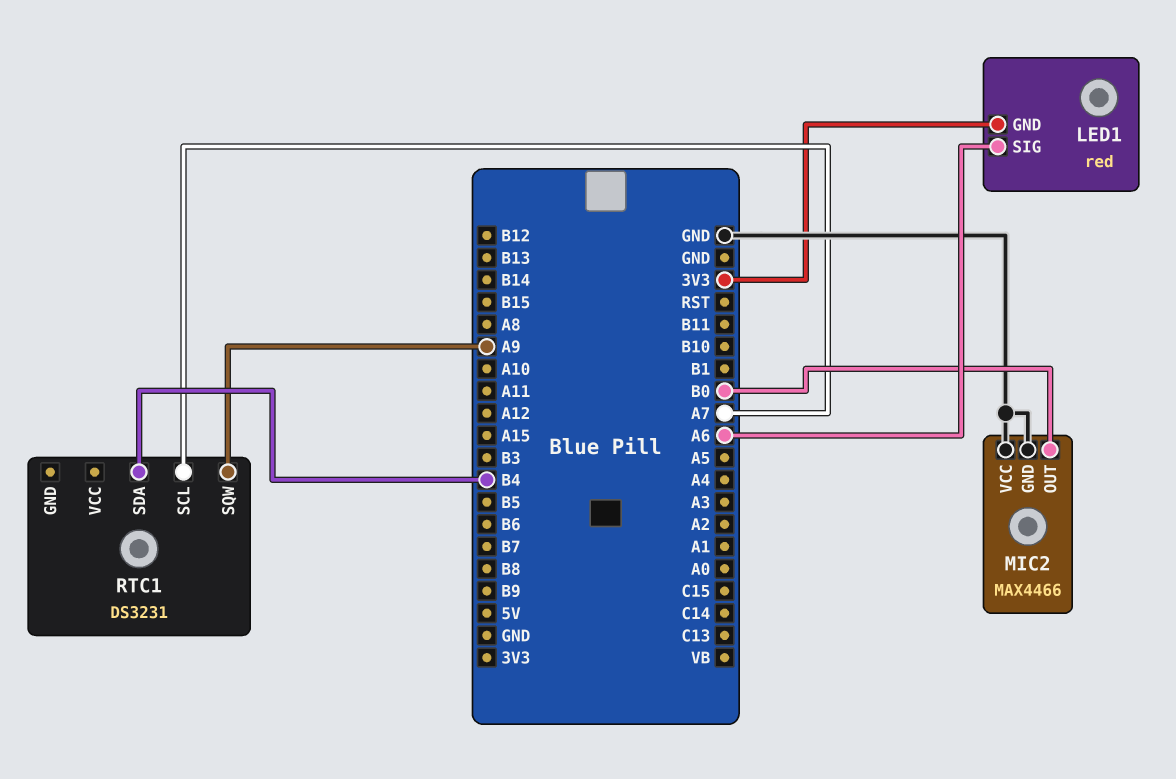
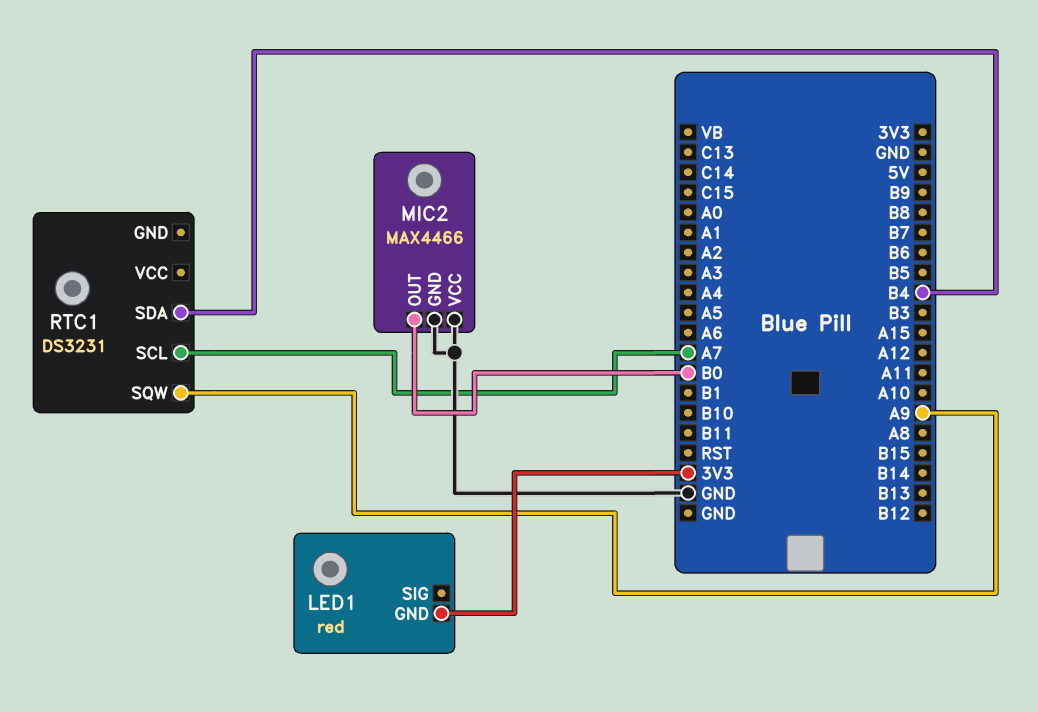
LED1 pin SIG: A6 -> none

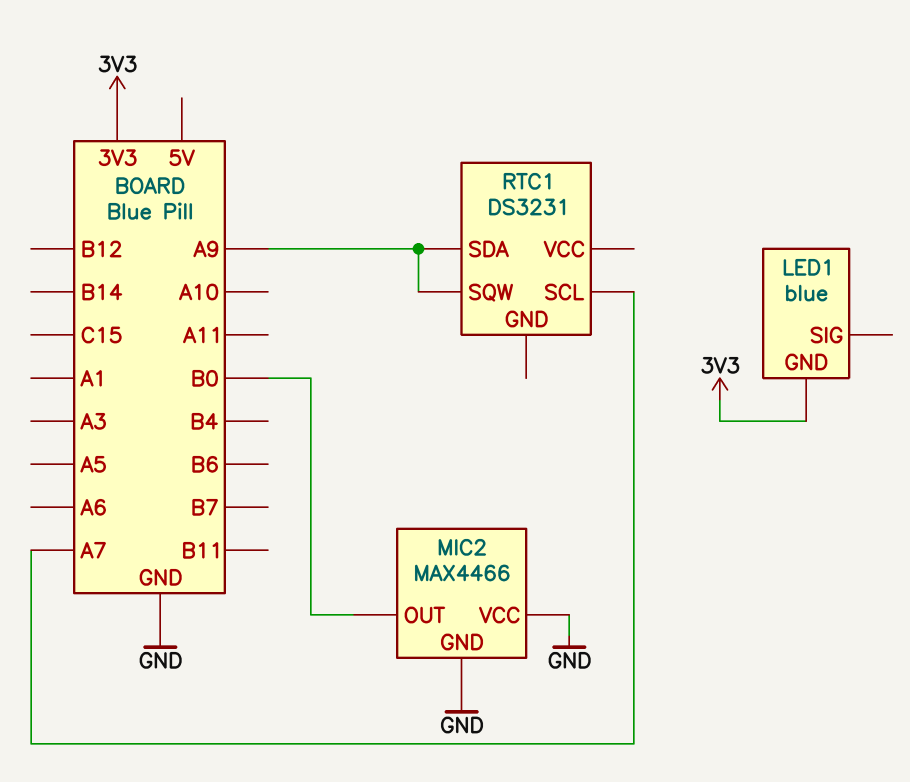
LED1: red -> blue
RTC1 pin SDA: B4 -> A9

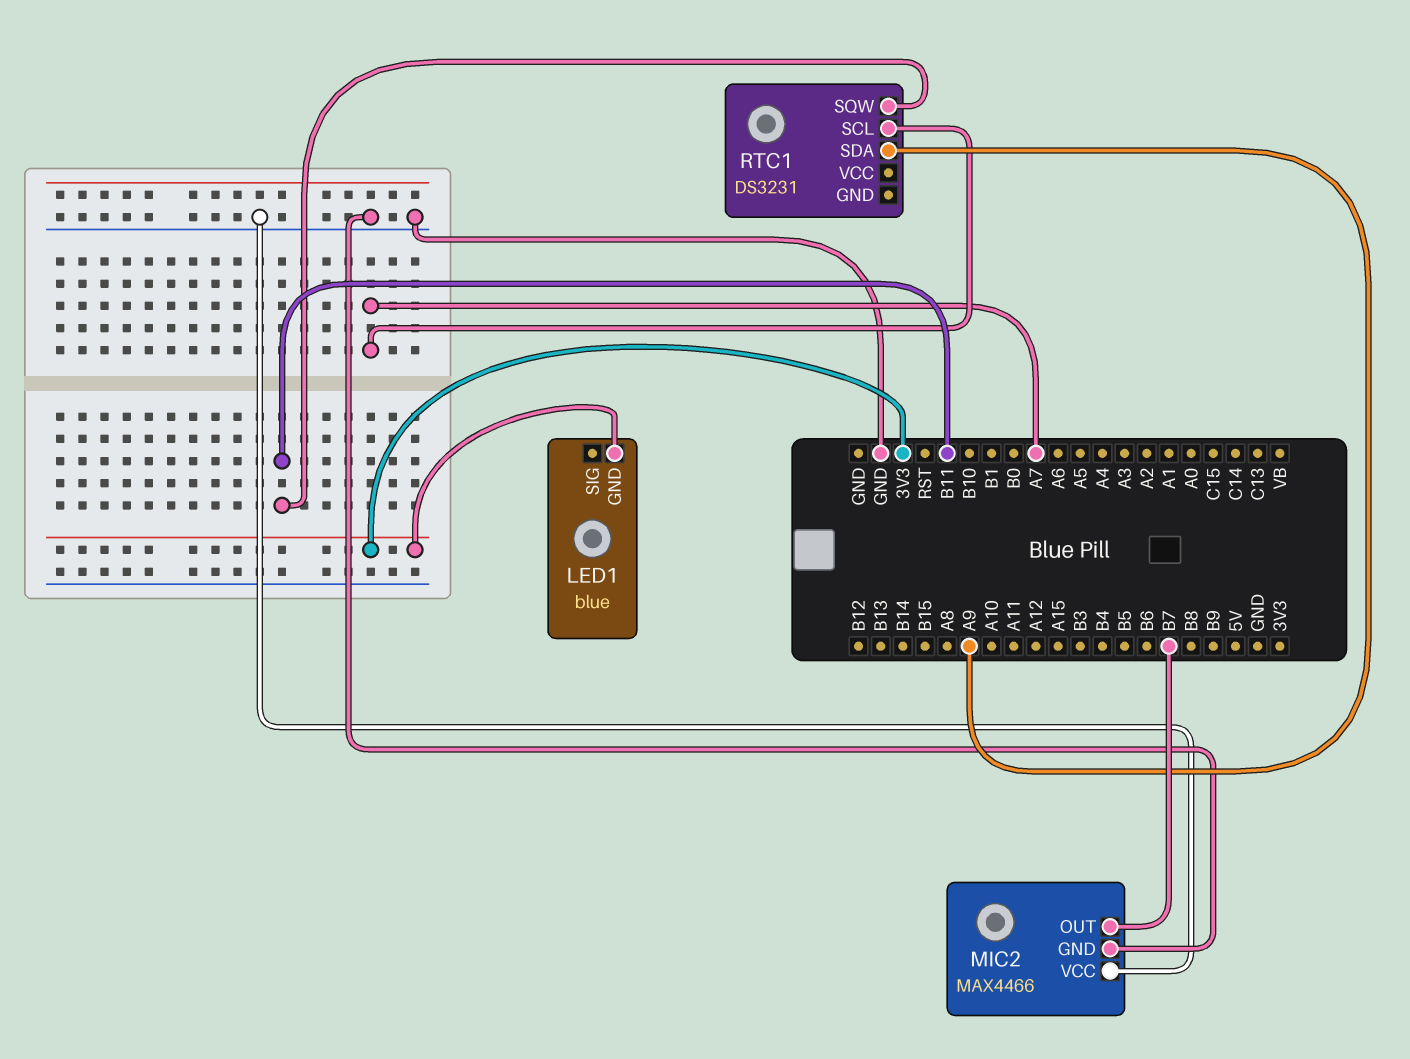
MIC2 pin OUT: B0 -> B7
RTC1 pin SQW: A9 -> B11

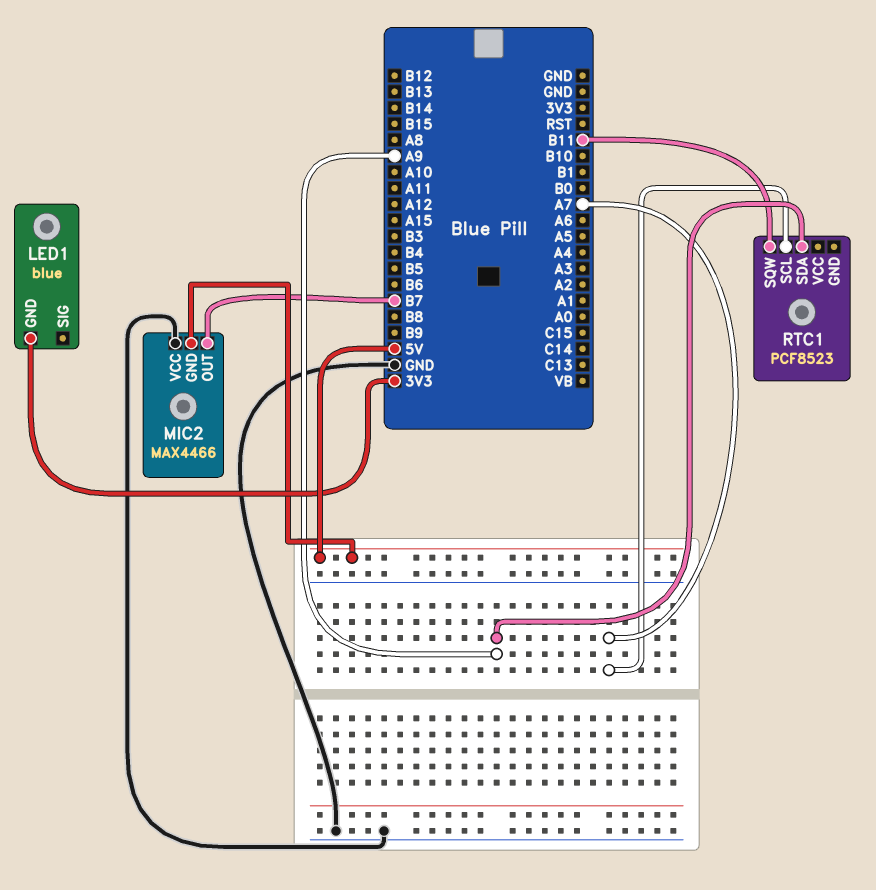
MIC2 pin GND: GND -> 5V
RTC1: DS3231 -> PCF8523

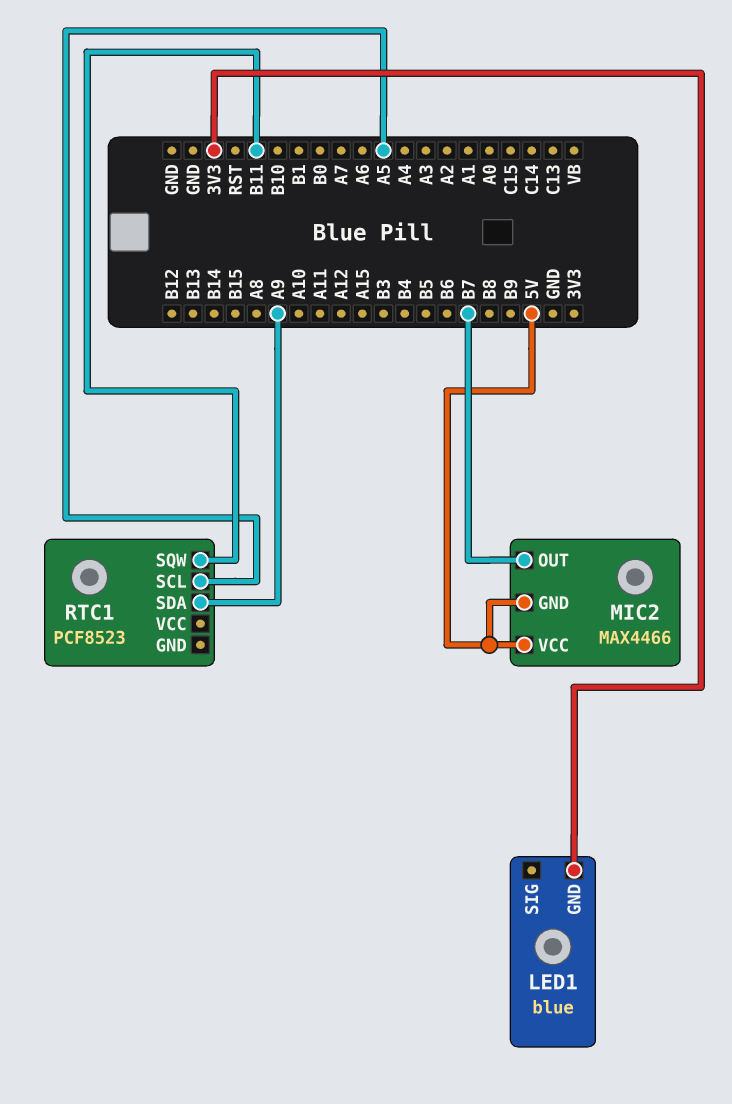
MIC2 pin VCC: GND -> 5V
RTC1 pin SCL: A7 -> A5

